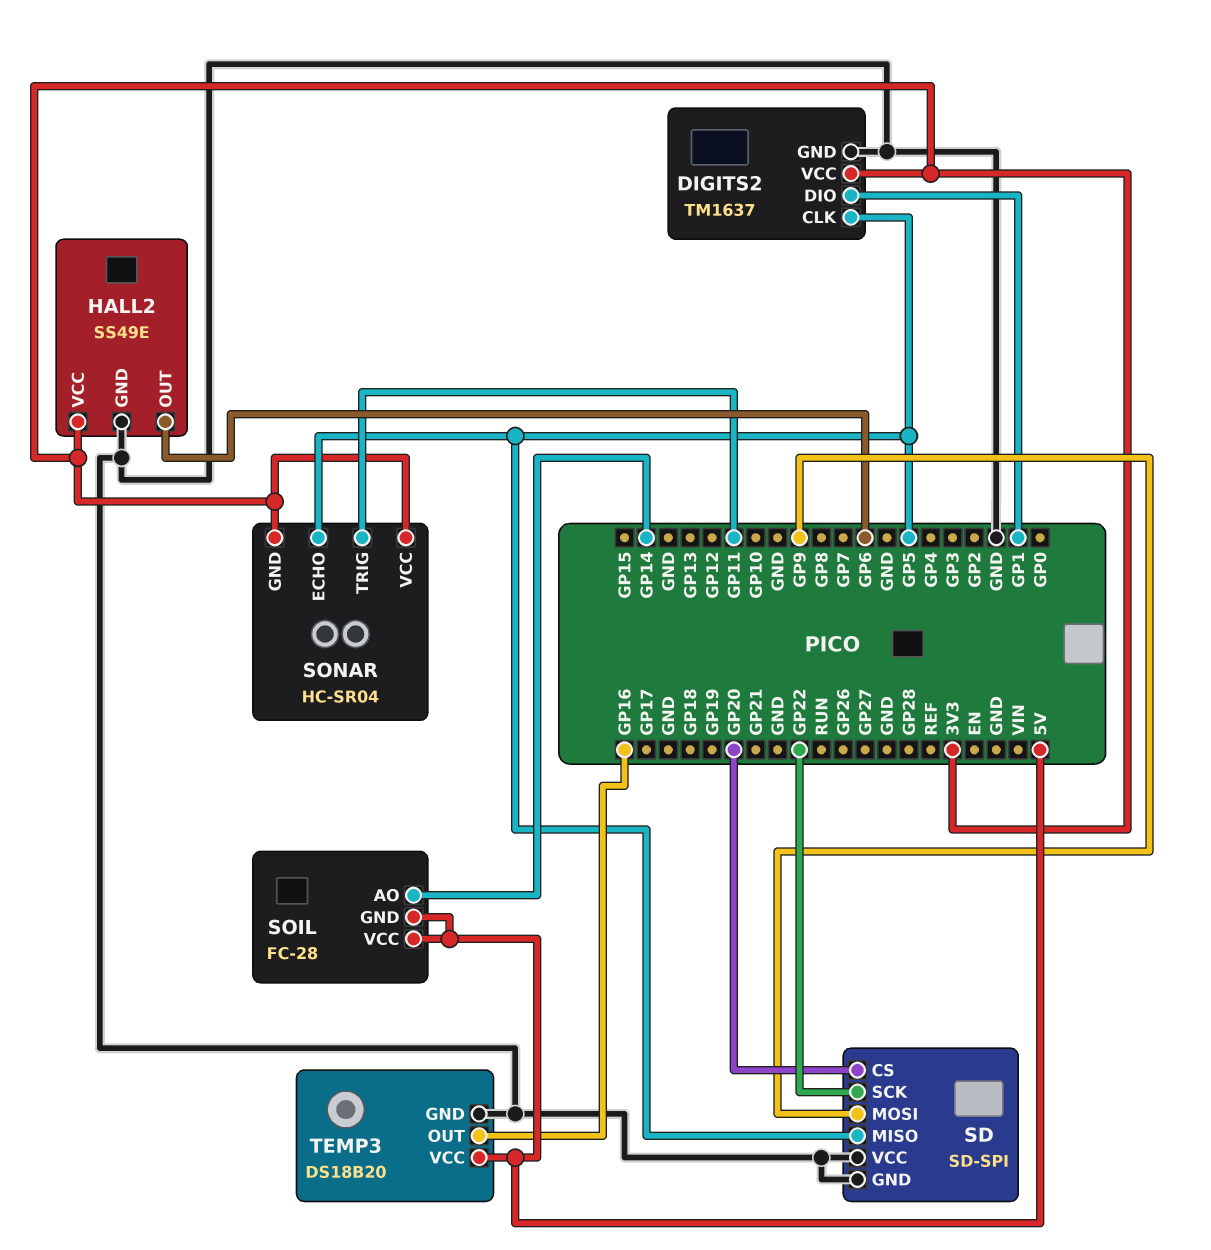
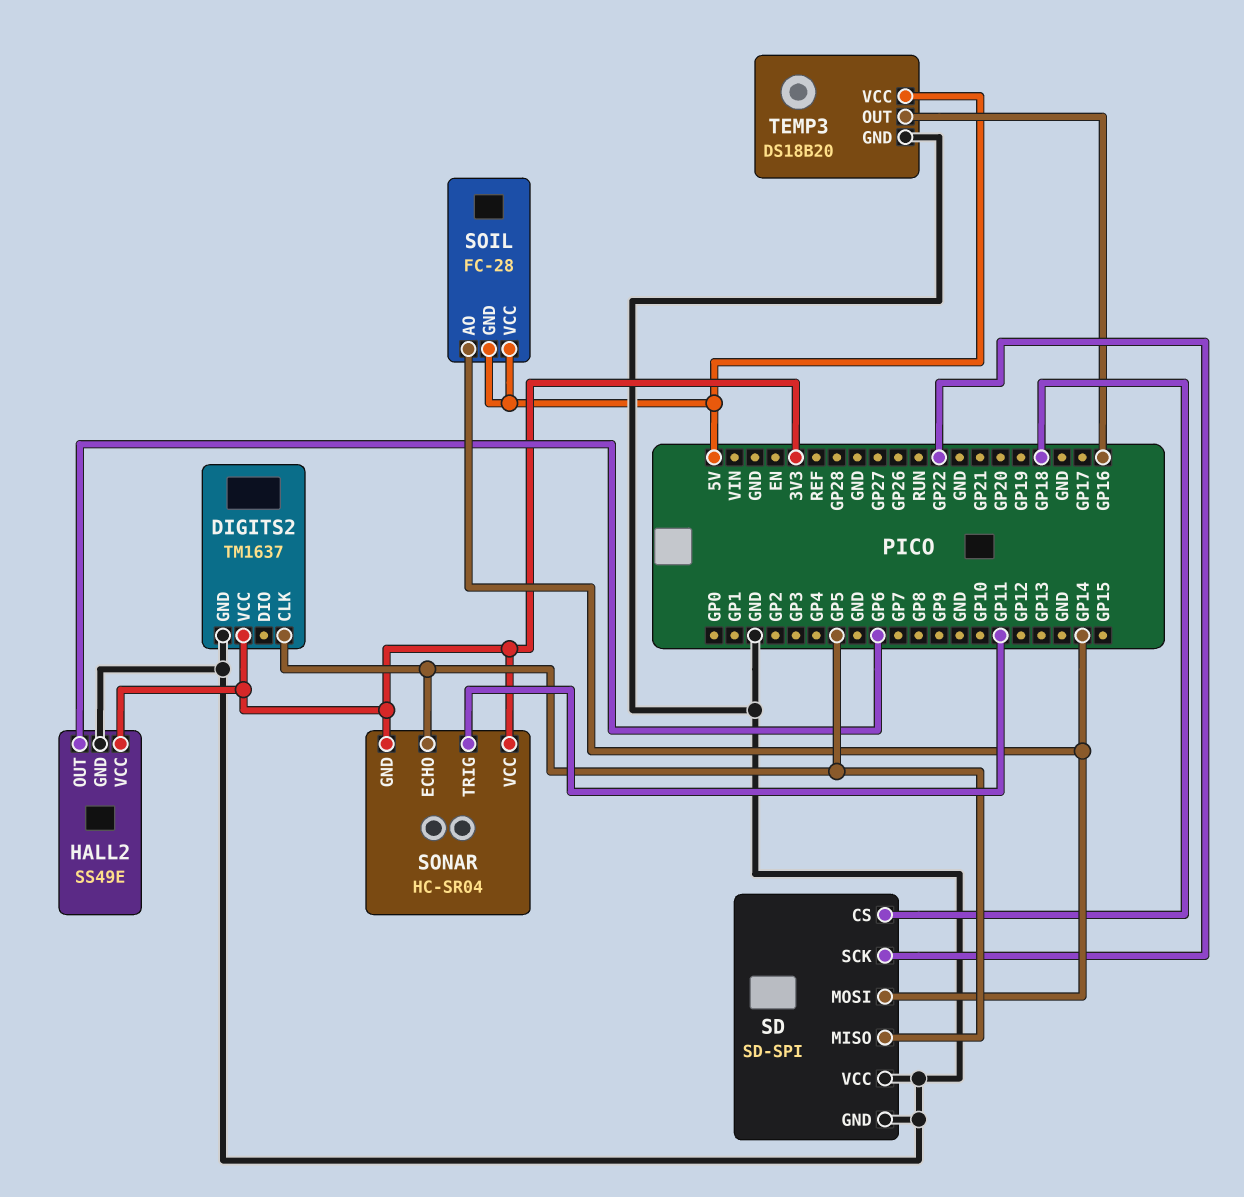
DIGITS2 pin DIO: GP1 -> none
SD pin CS: GP20 -> GP18
SD pin MOSI: GP9 -> GP14

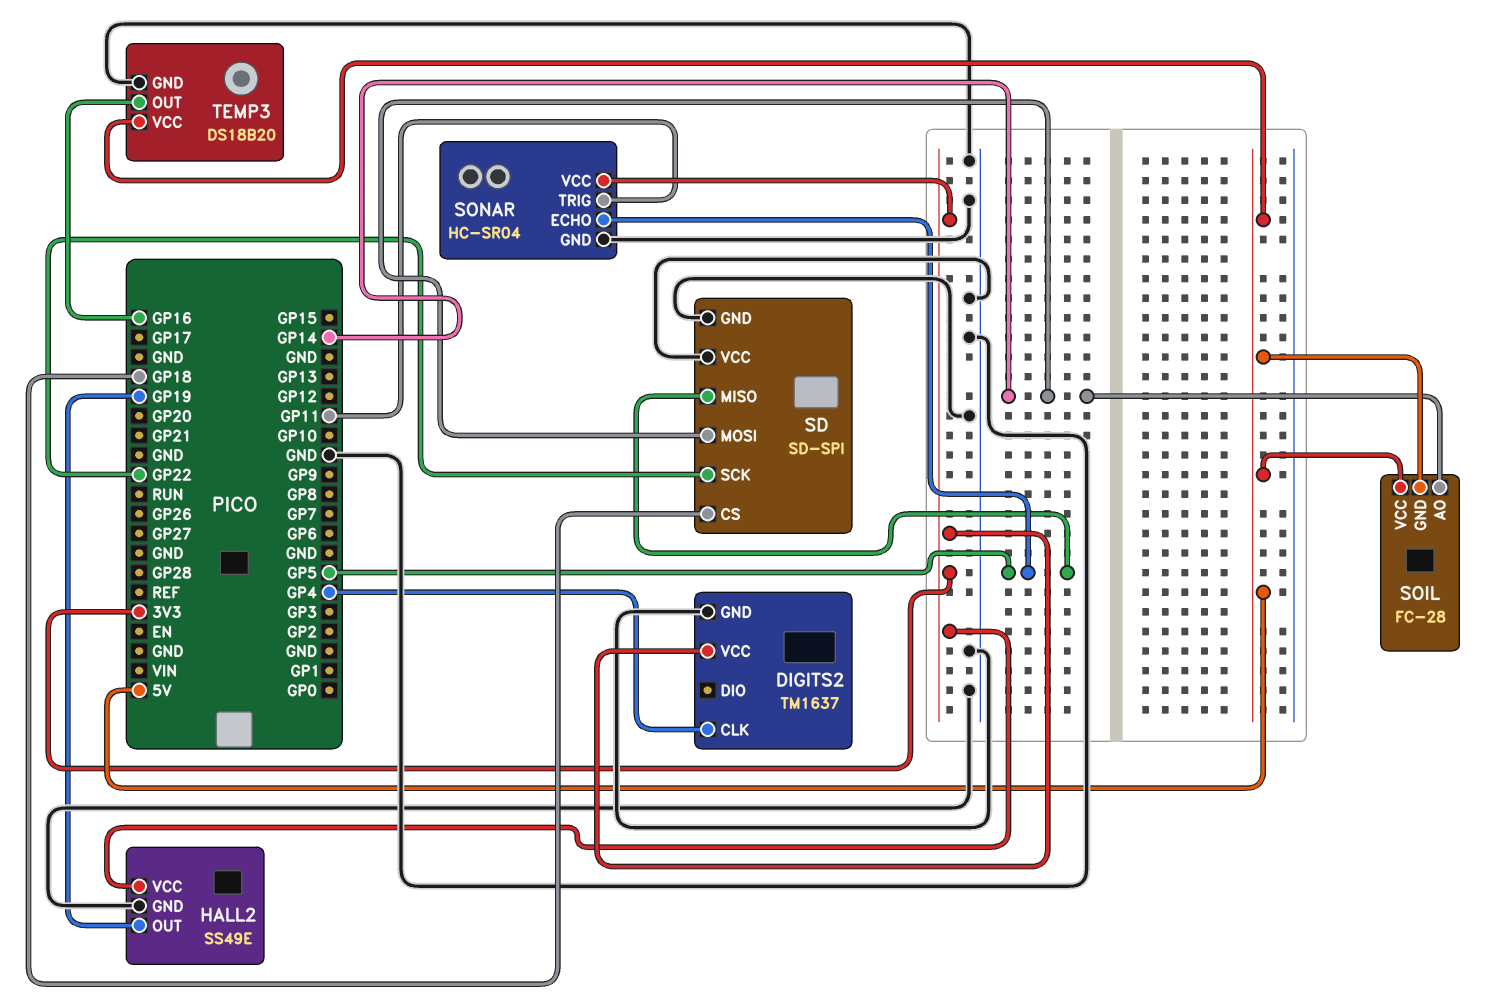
DIGITS2 pin CLK: GP5 -> GP4
HALL2 pin OUT: GP6 -> GP19
SONAR pin GND: 3V3 -> GND

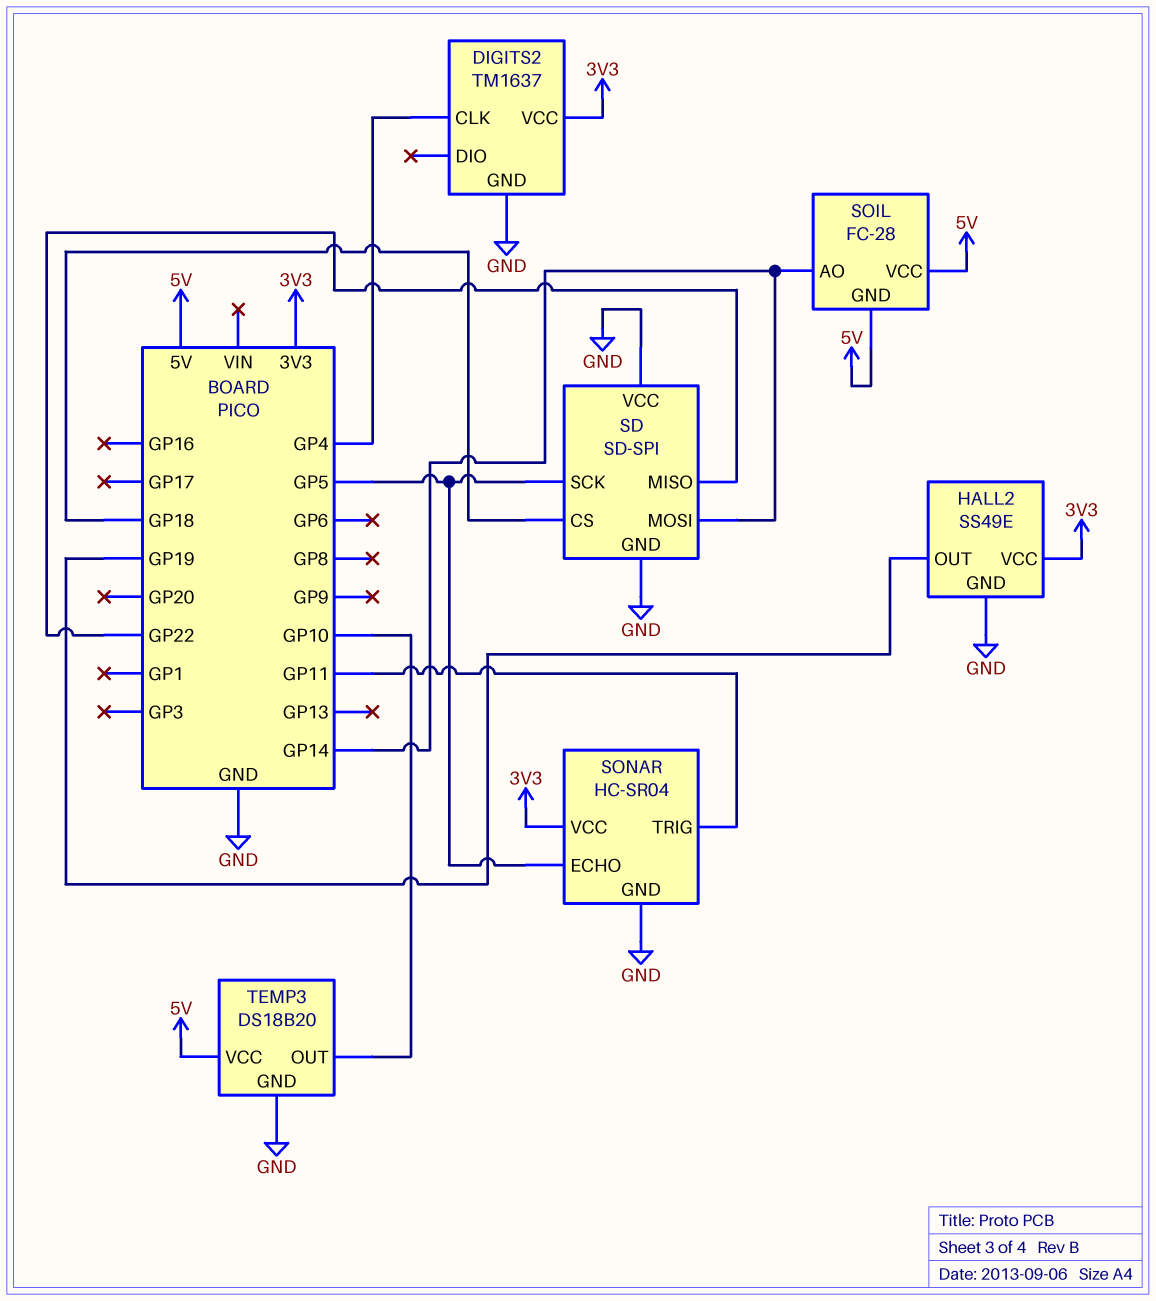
SD pin MISO: GP5 -> GP22
SD pin SCK: GP22 -> GP5
TEMP3 pin OUT: GP16 -> GP10

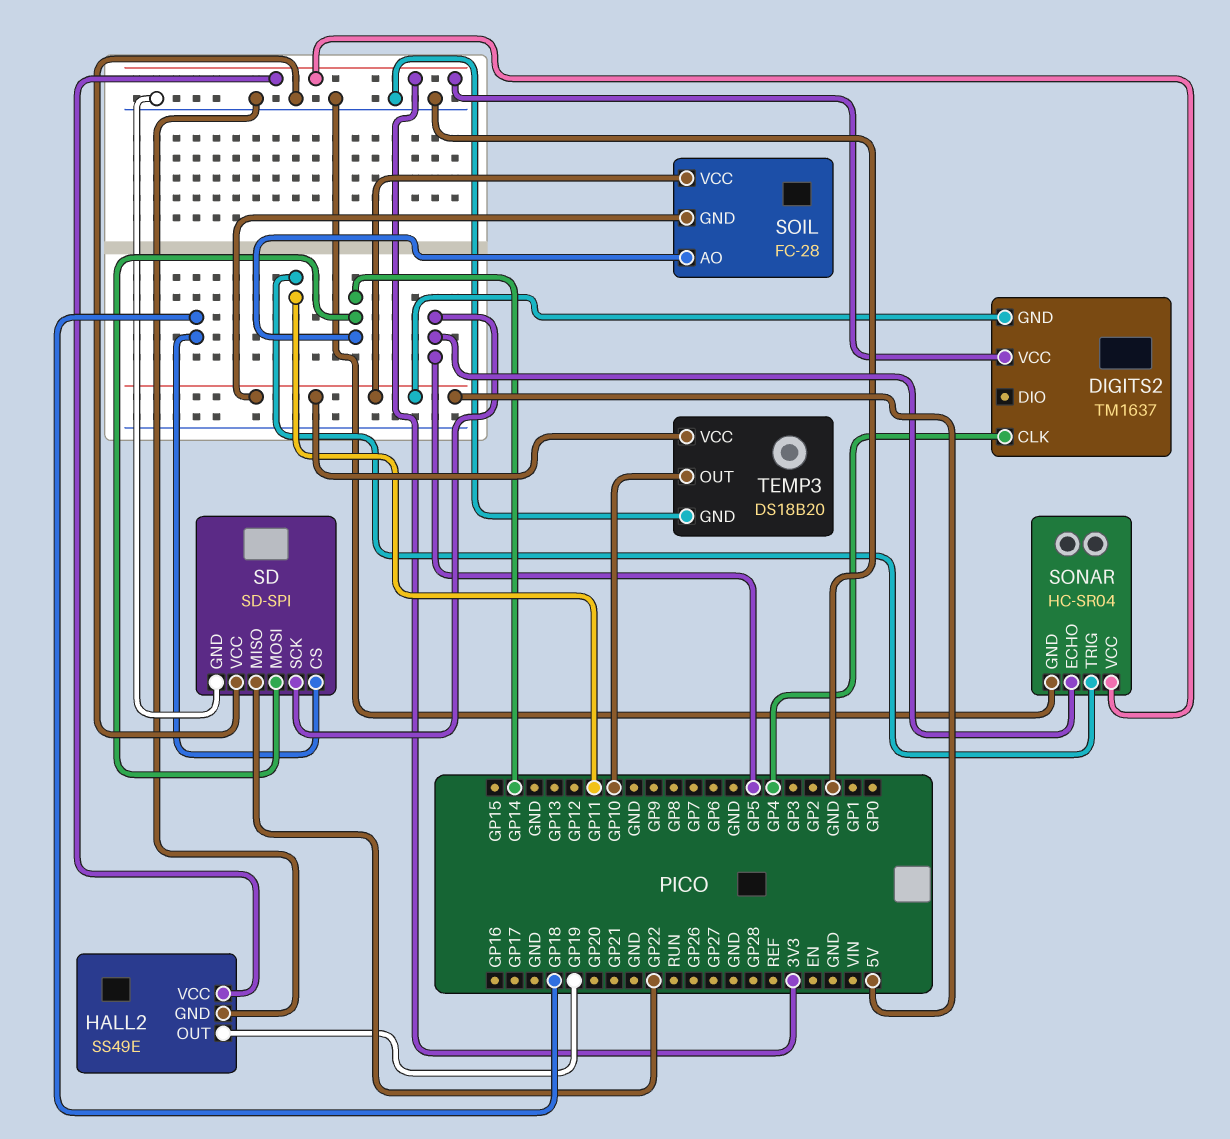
DIGITS2 pin GND: GND -> 5V

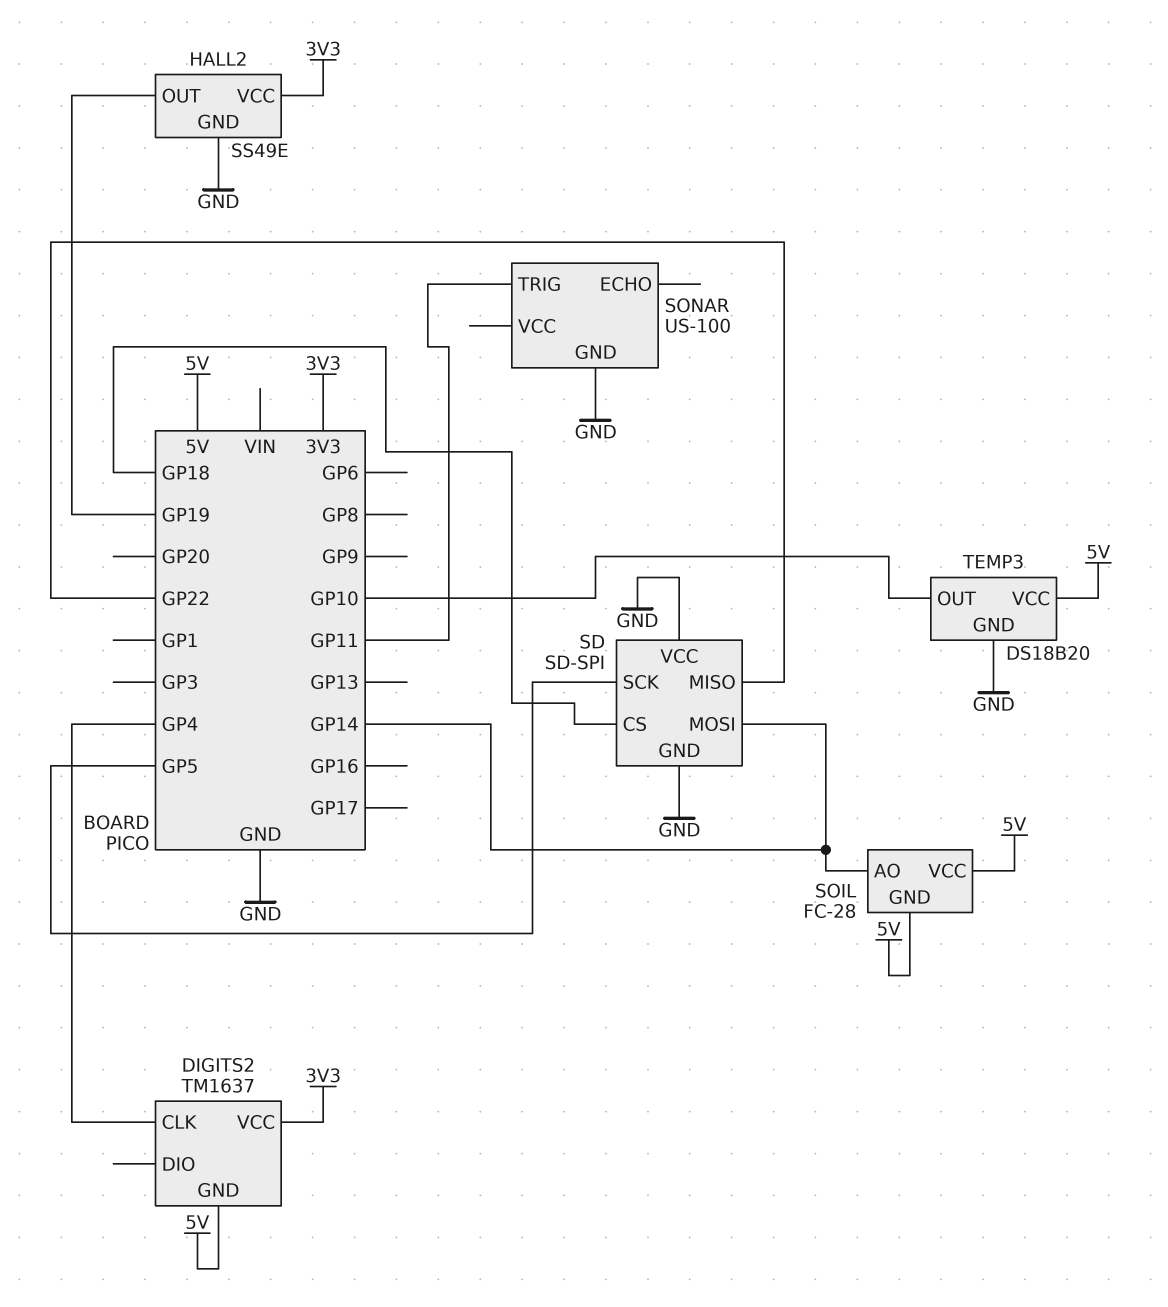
SONAR: HC-SR04 -> US-100
SONAR pin ECHO: GP5 -> none
SONAR pin VCC: 3V3 -> none

